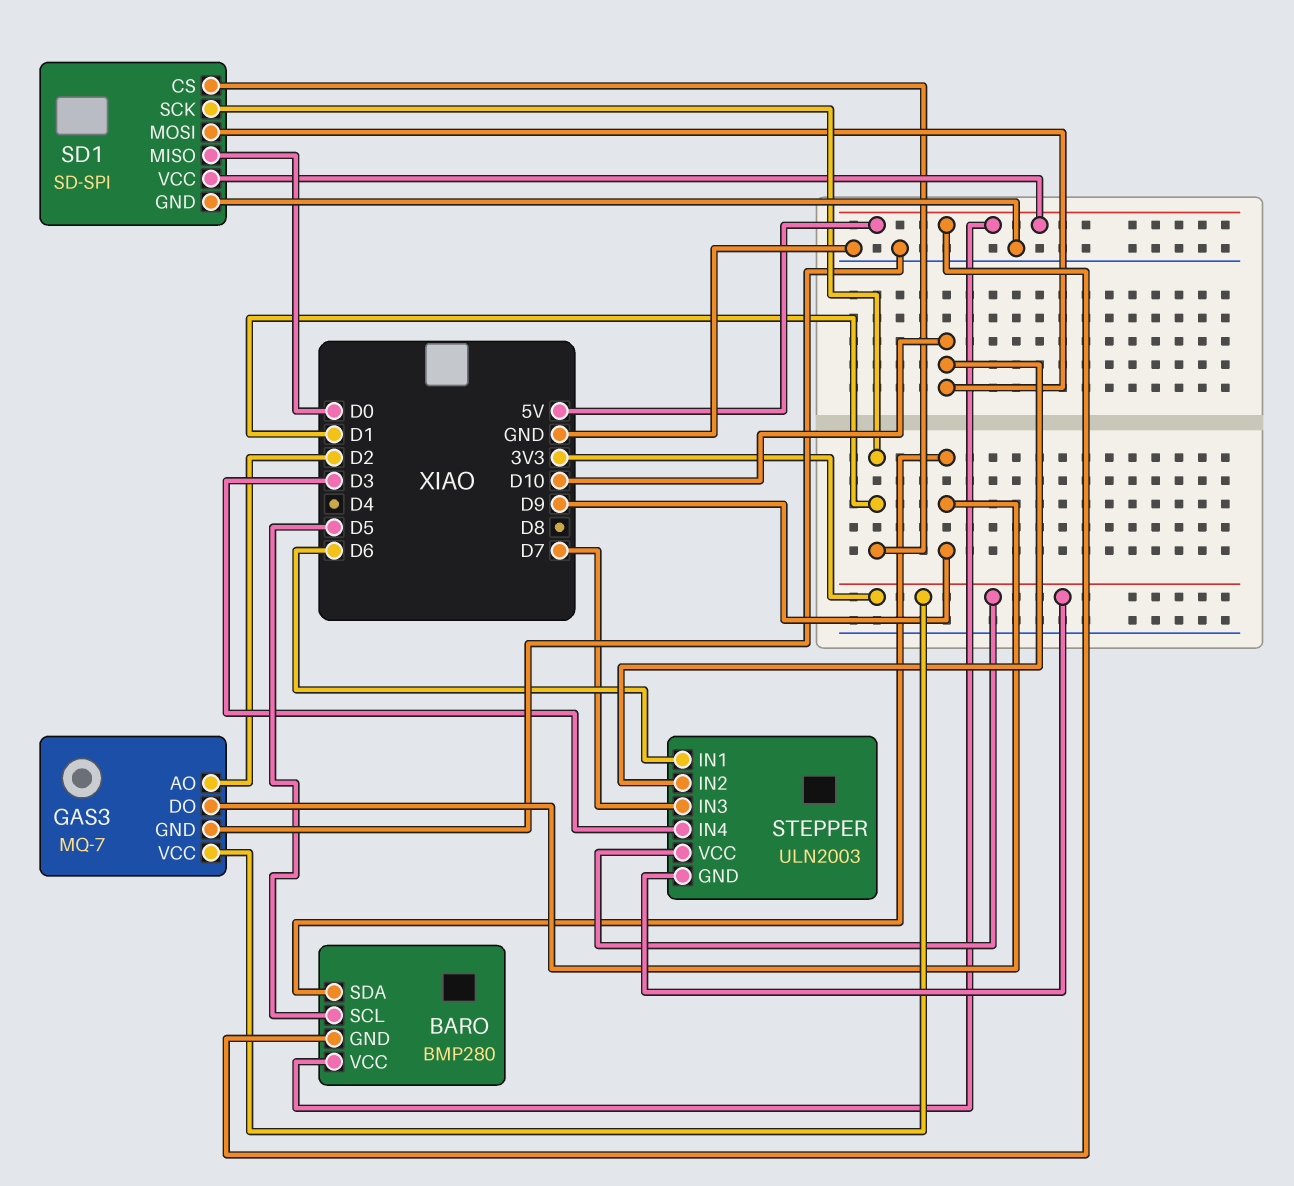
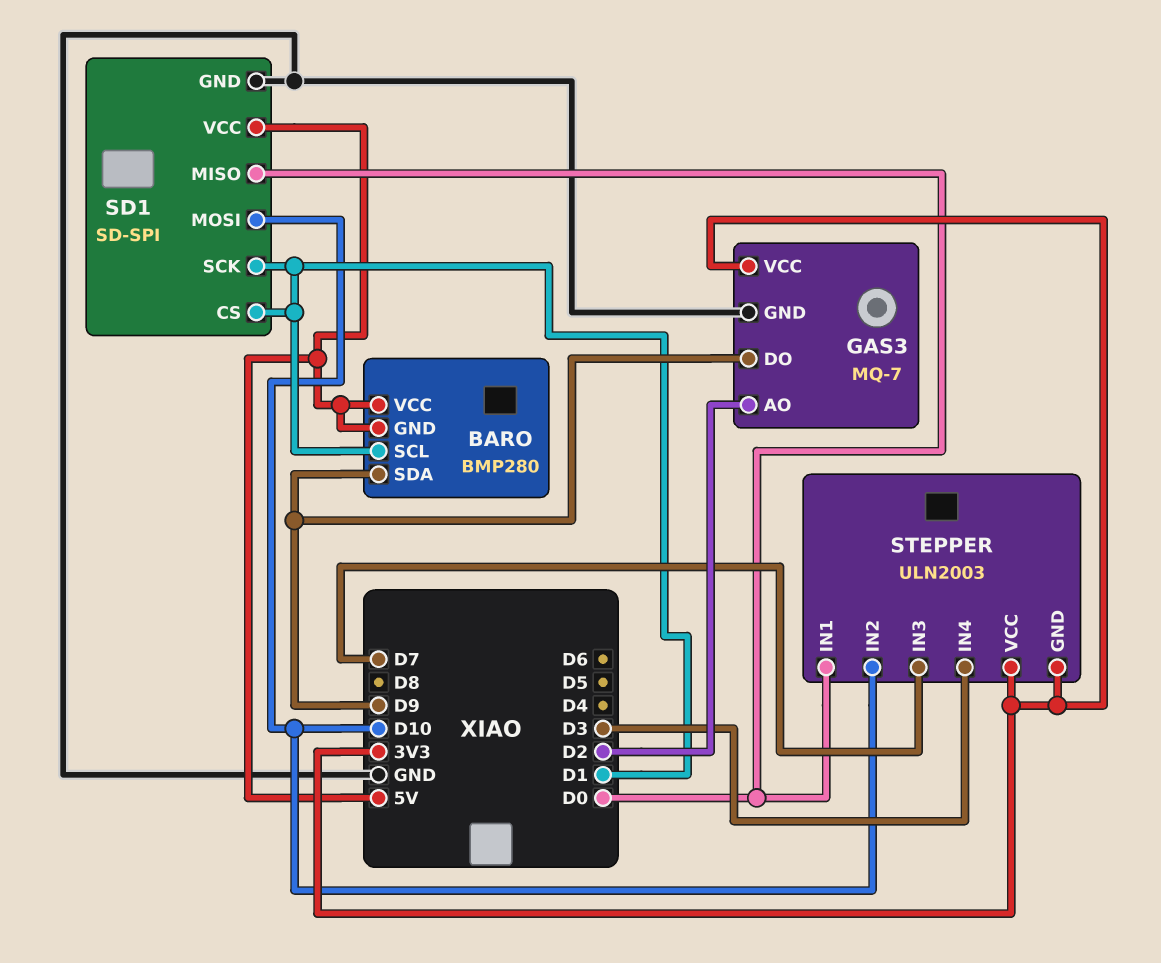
BARO pin SCL: D5 -> D1
STEPPER pin IN1: D6 -> D0

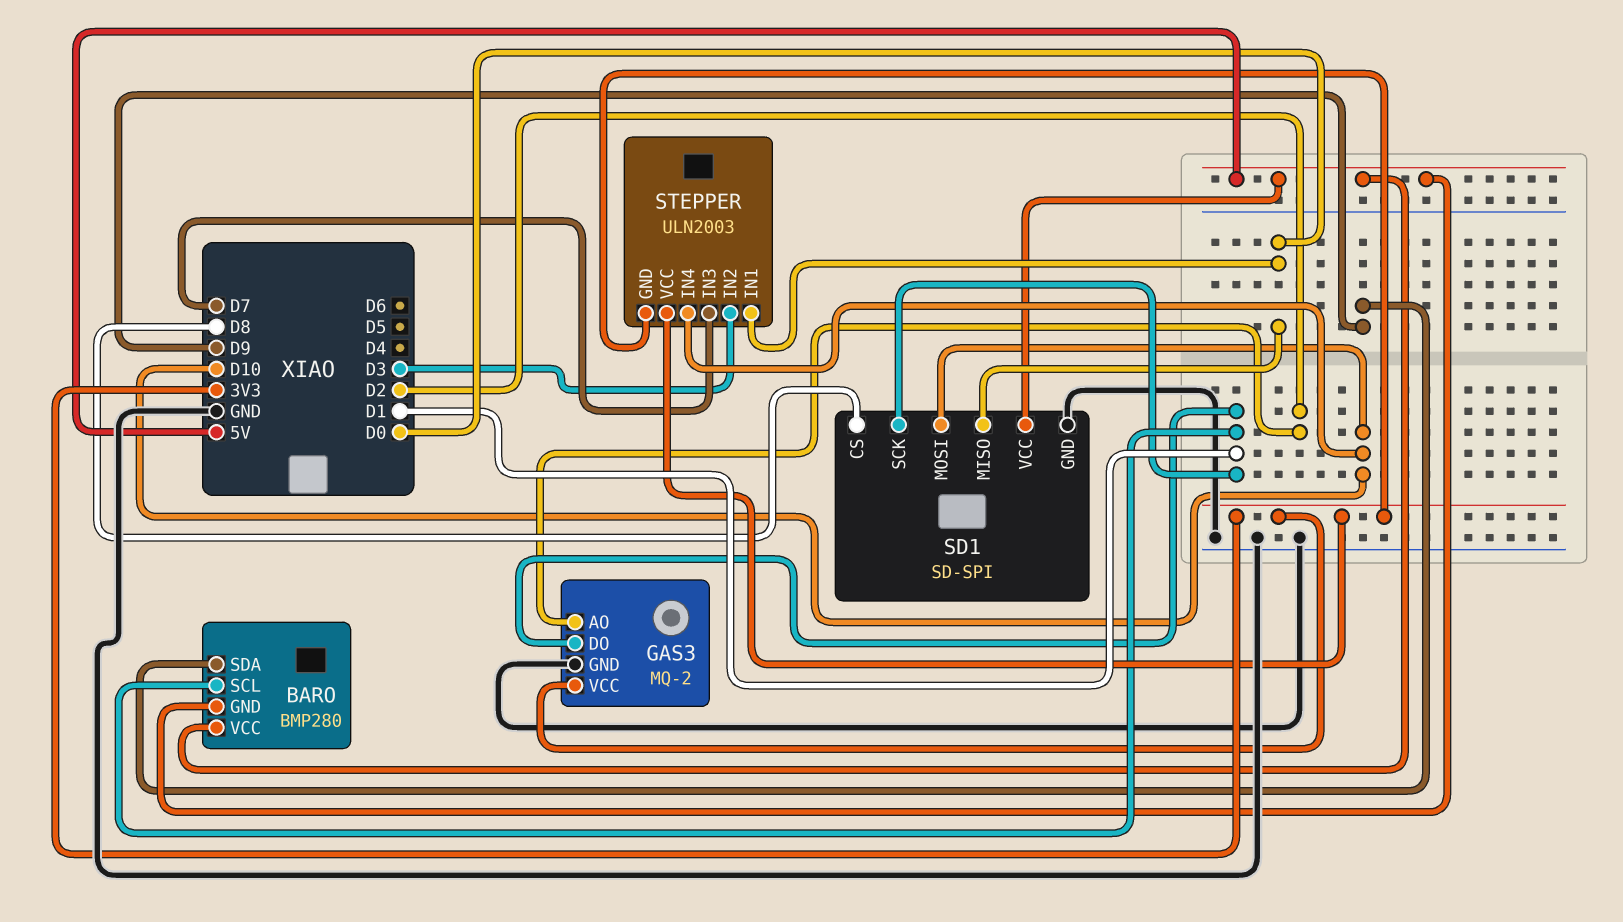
GAS3: MQ-7 -> MQ-2
GAS3 pin DO: D9 -> D1
SD1 pin CS: D1 -> D8
STEPPER pin IN2: D10 -> D3
STEPPER pin IN4: D3 -> D10

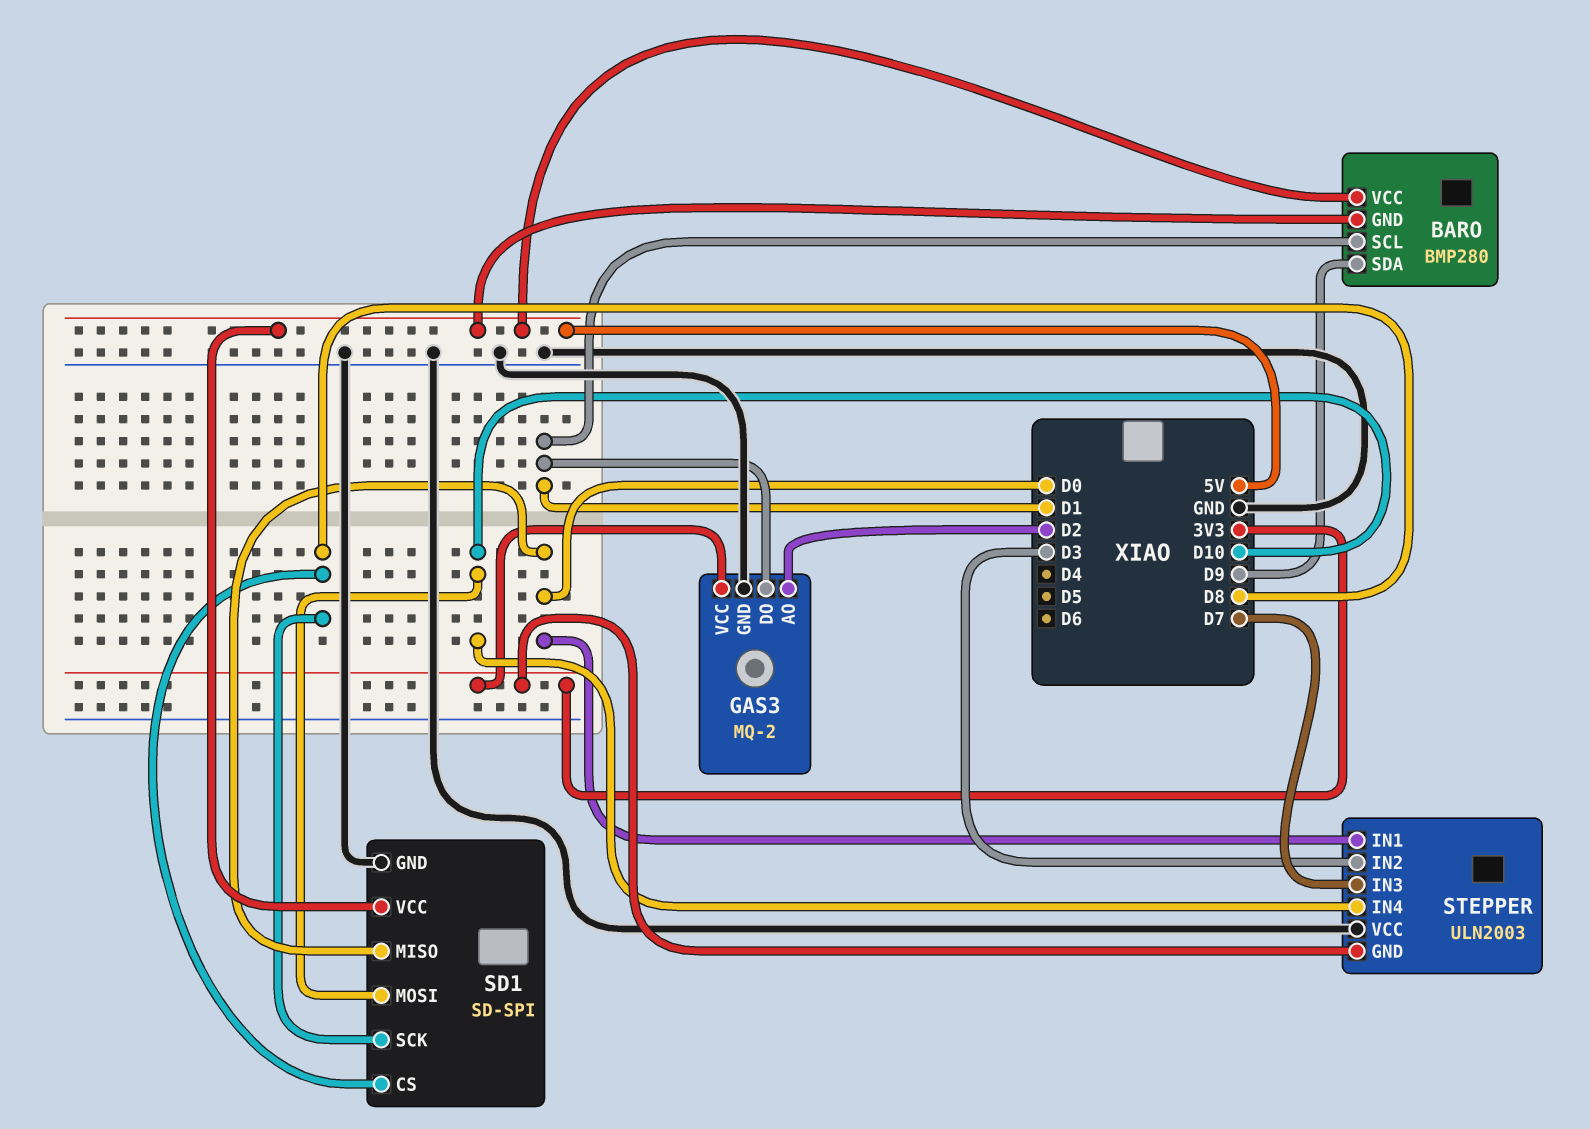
SD1 pin SCK: D1 -> D8
STEPPER pin VCC: 3V3 -> GND

